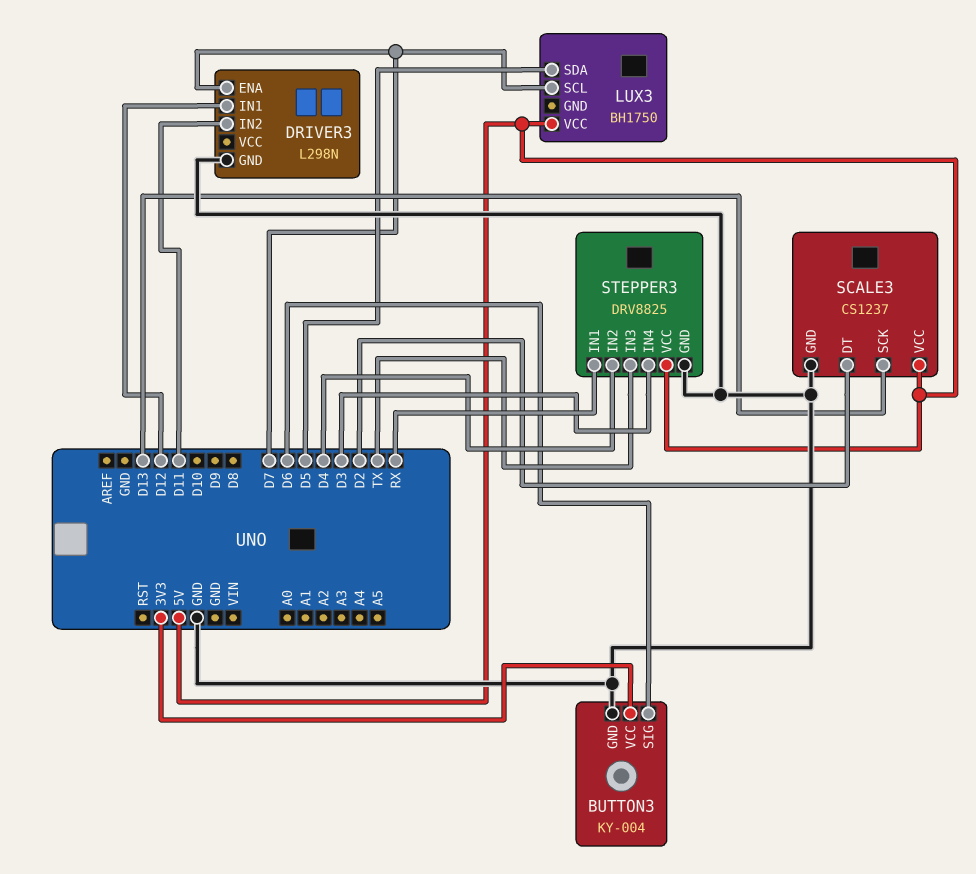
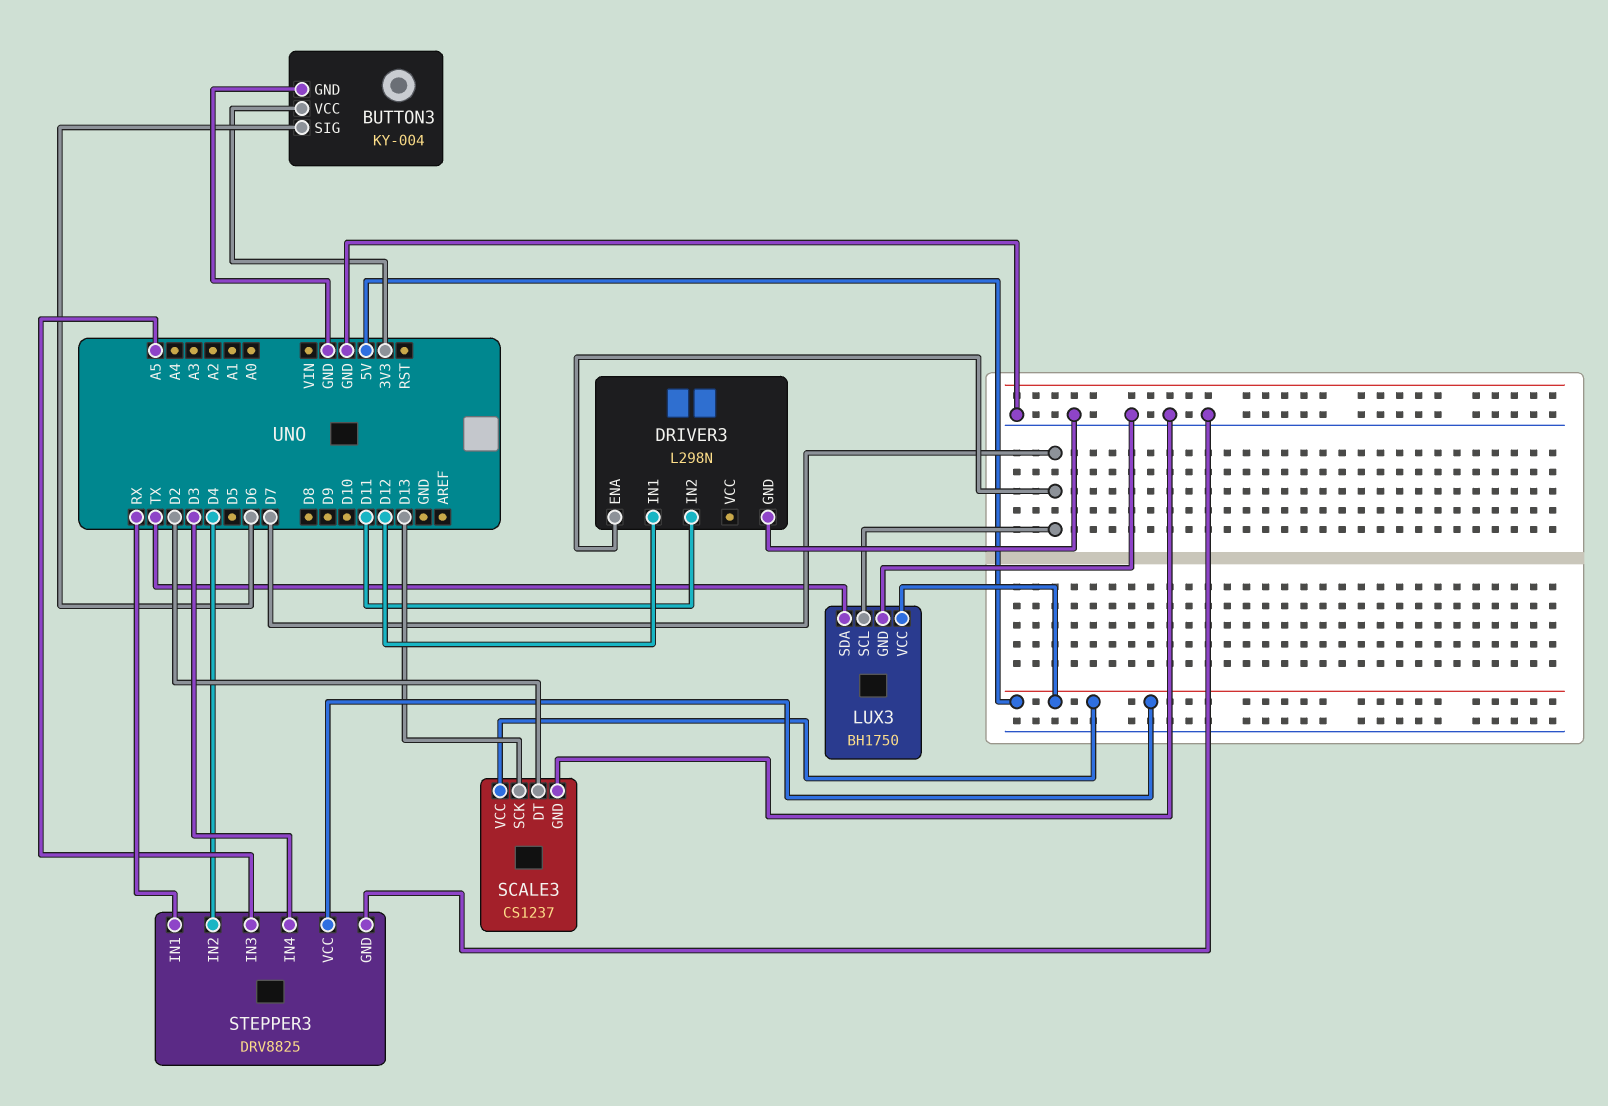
LUX3 pin GND: none -> GND
LUX3 pin SDA: D5 -> TX
STEPPER3 pin IN3: TX -> A5

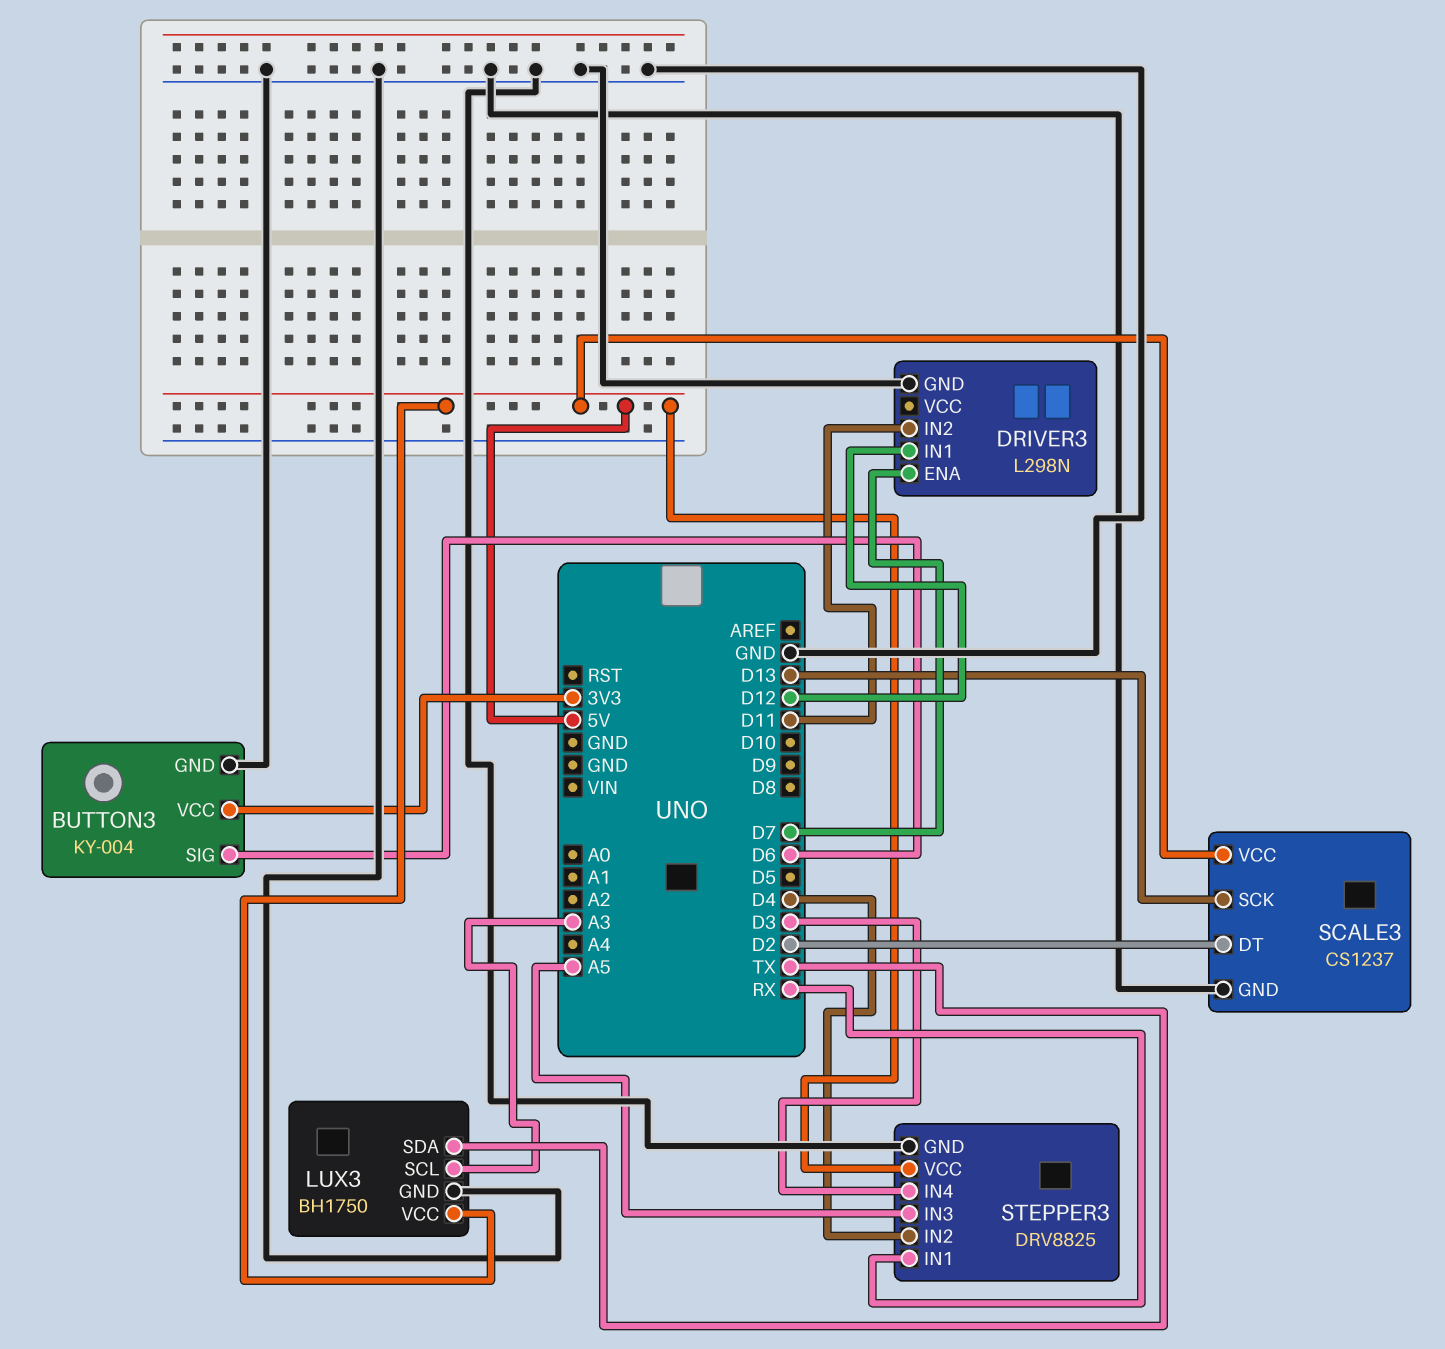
LUX3 pin SCL: D7 -> A3

